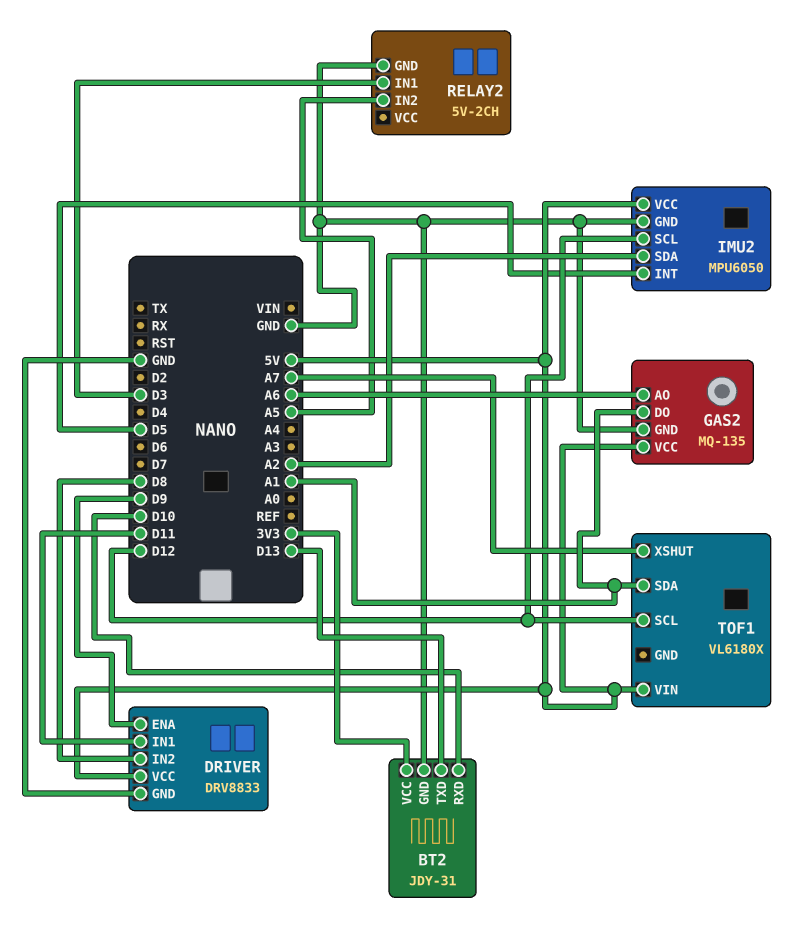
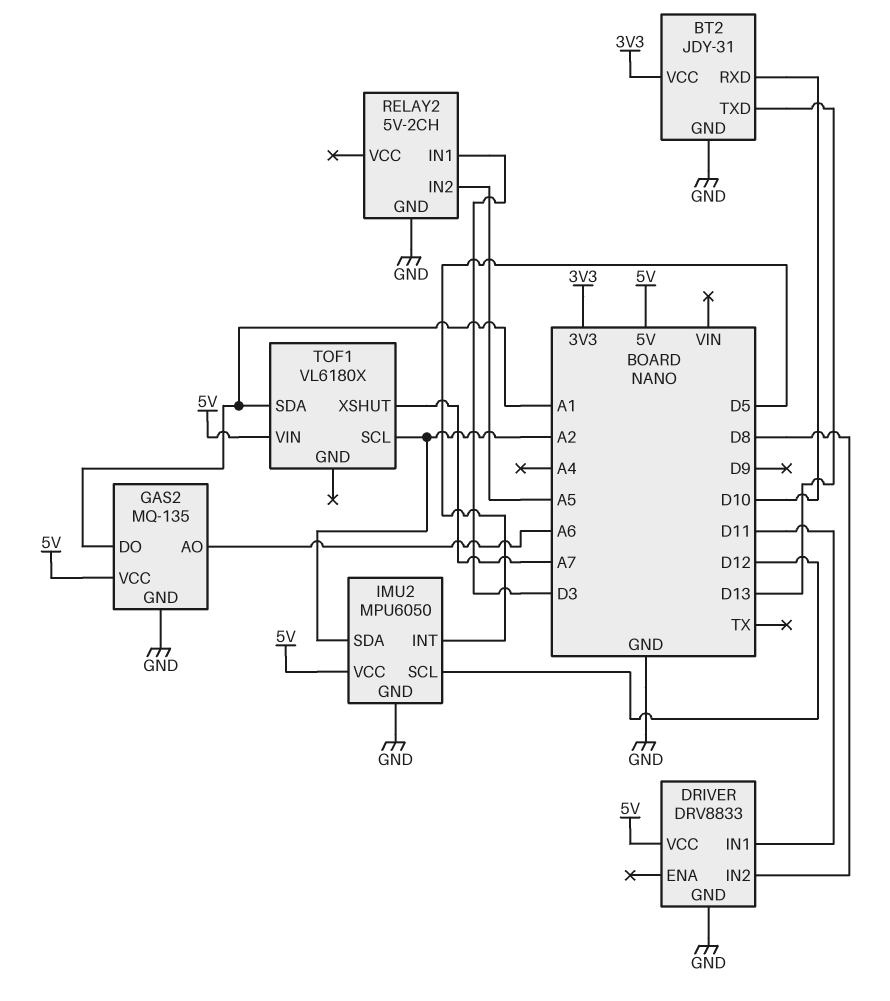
DRIVER pin ENA: D9 -> none
TOF1 pin SCL: D12 -> A2

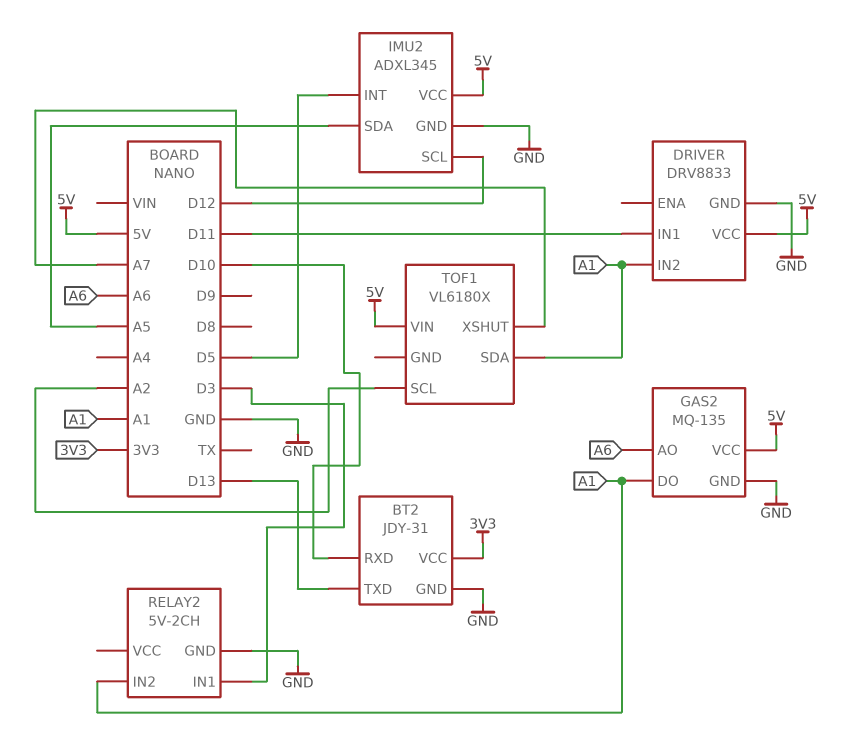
DRIVER pin IN2: D8 -> A1
IMU2: MPU6050 -> ADXL345
IMU2 pin SDA: A2 -> A5
RELAY2 pin IN2: A5 -> A1

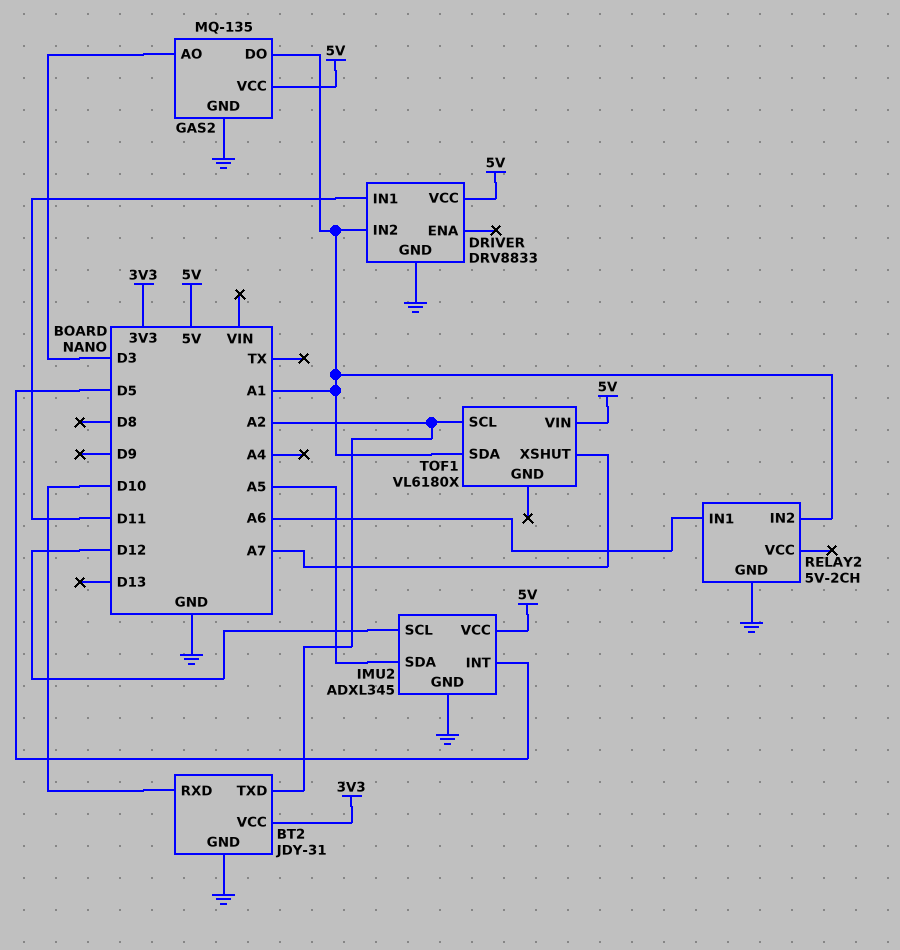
BT2 pin TXD: D13 -> A2
GAS2 pin AO: A6 -> D3
RELAY2 pin IN1: D3 -> A6

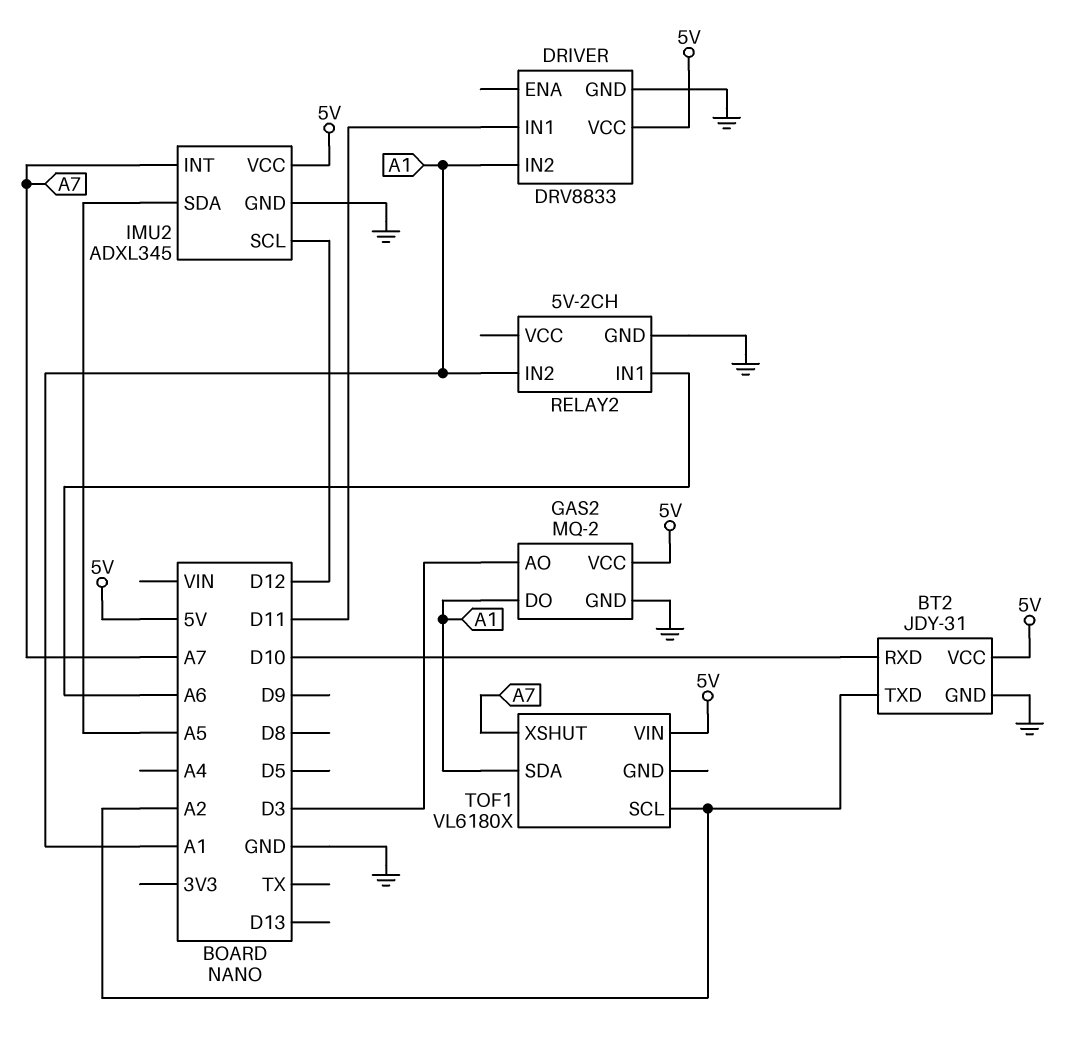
BT2 pin VCC: 3V3 -> 5V
GAS2: MQ-135 -> MQ-2
IMU2 pin INT: D5 -> A7

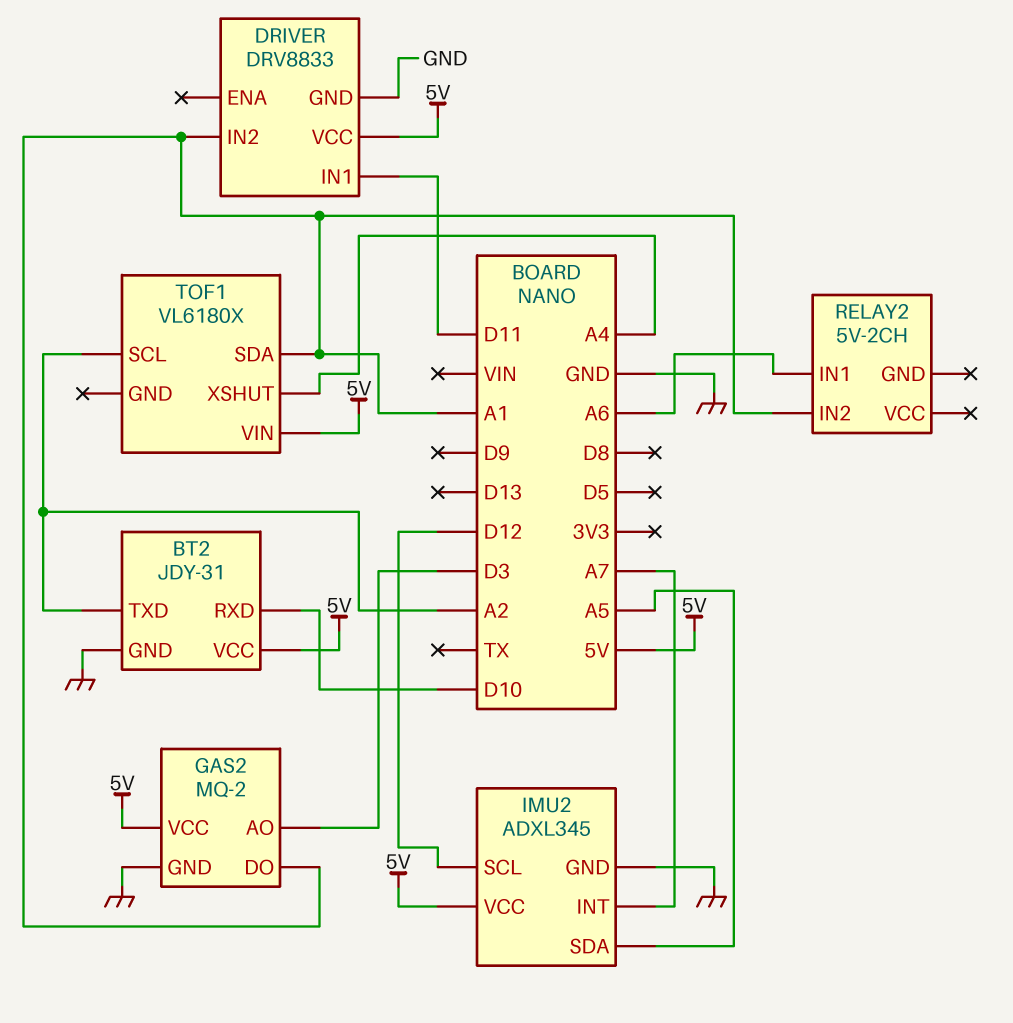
RELAY2 pin GND: GND -> none
TOF1 pin XSHUT: A7 -> A4

